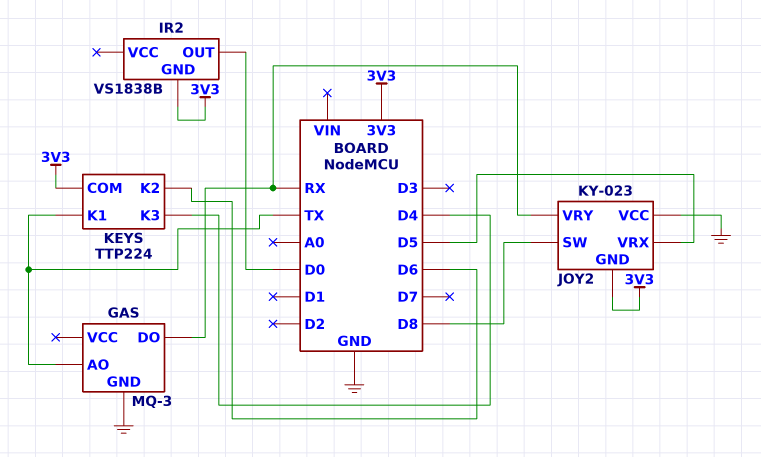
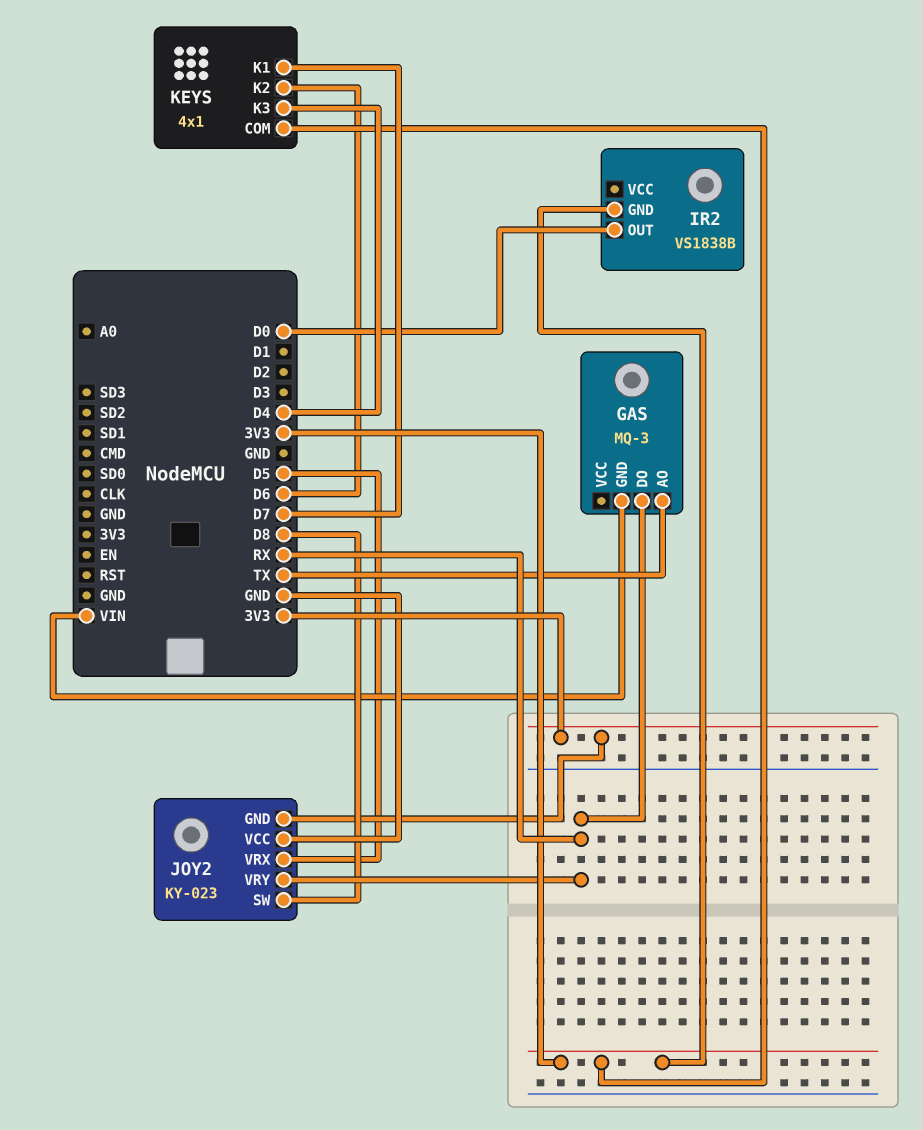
GAS pin GND: GND -> VIN
KEYS: TTP224 -> 4x1
KEYS pin K1: TX -> D7

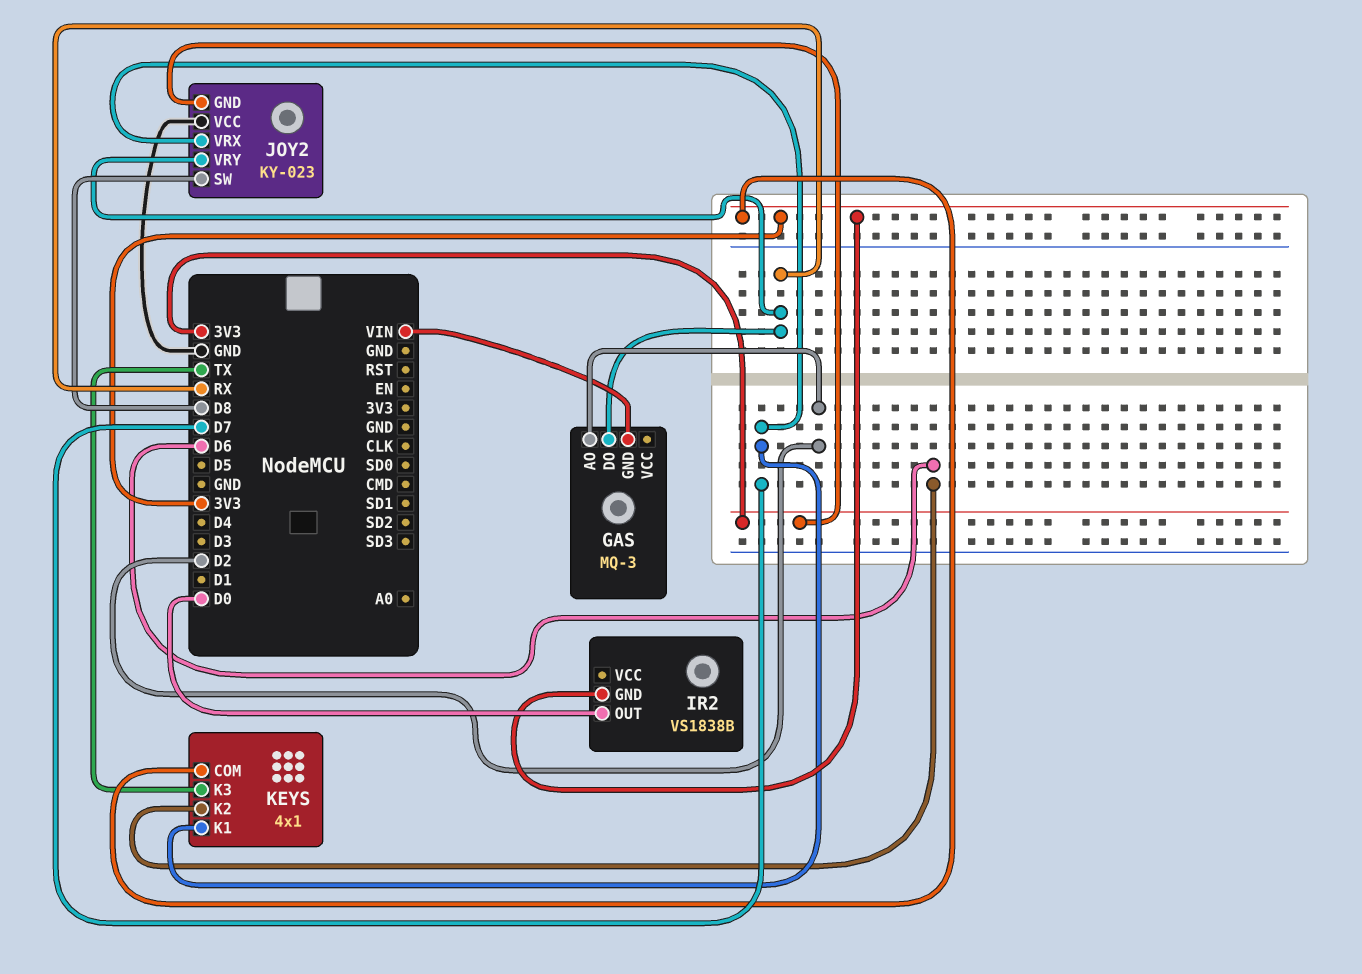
GAS pin AO: TX -> D2
JOY2 pin VRX: D5 -> D7
KEYS pin K3: D4 -> TX

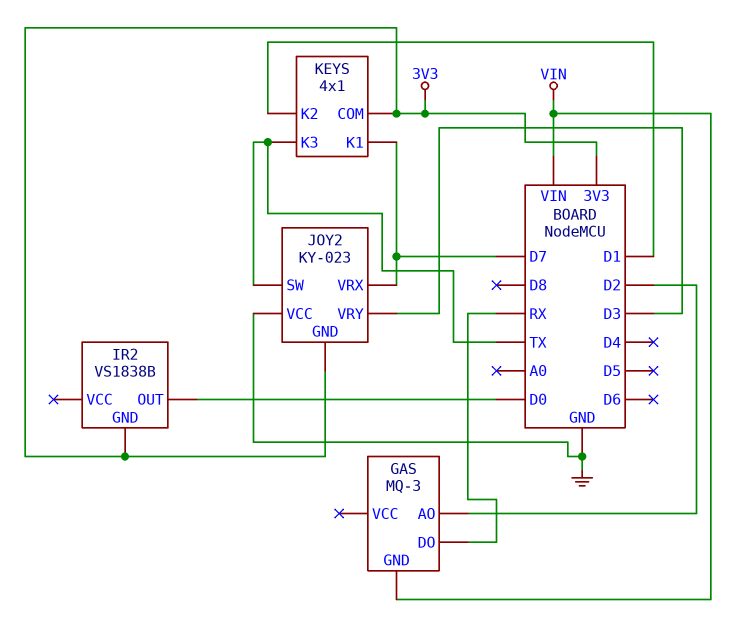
JOY2 pin SW: D8 -> TX
JOY2 pin VRY: RX -> D3
KEYS pin K2: D6 -> D1

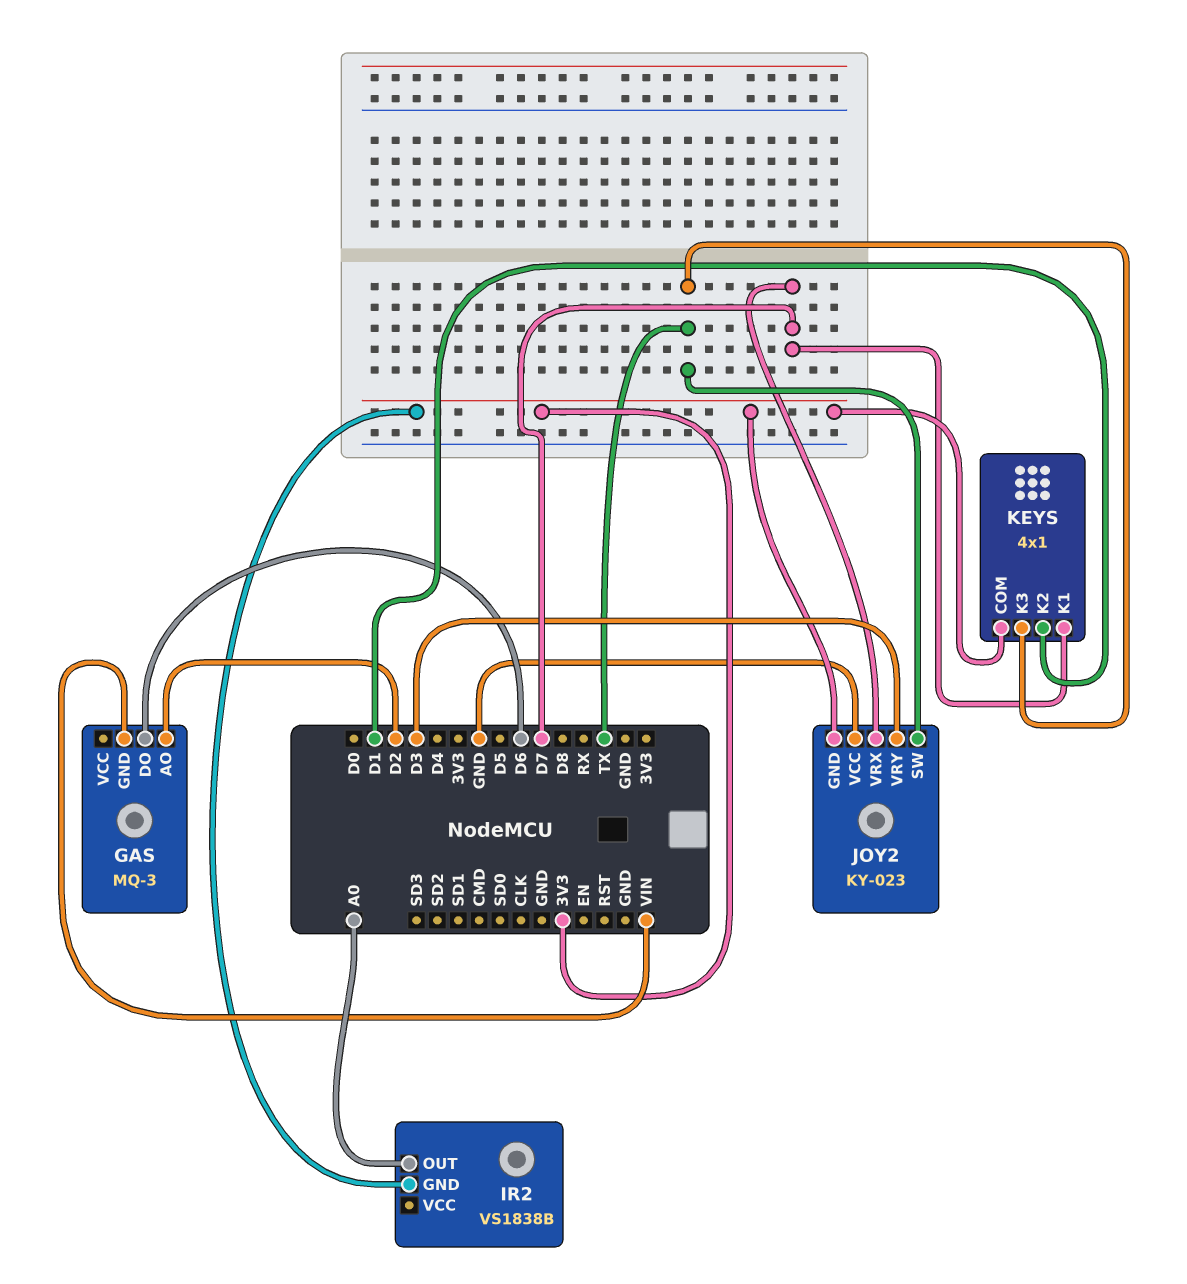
GAS pin DO: RX -> D6
IR2 pin OUT: D0 -> A0

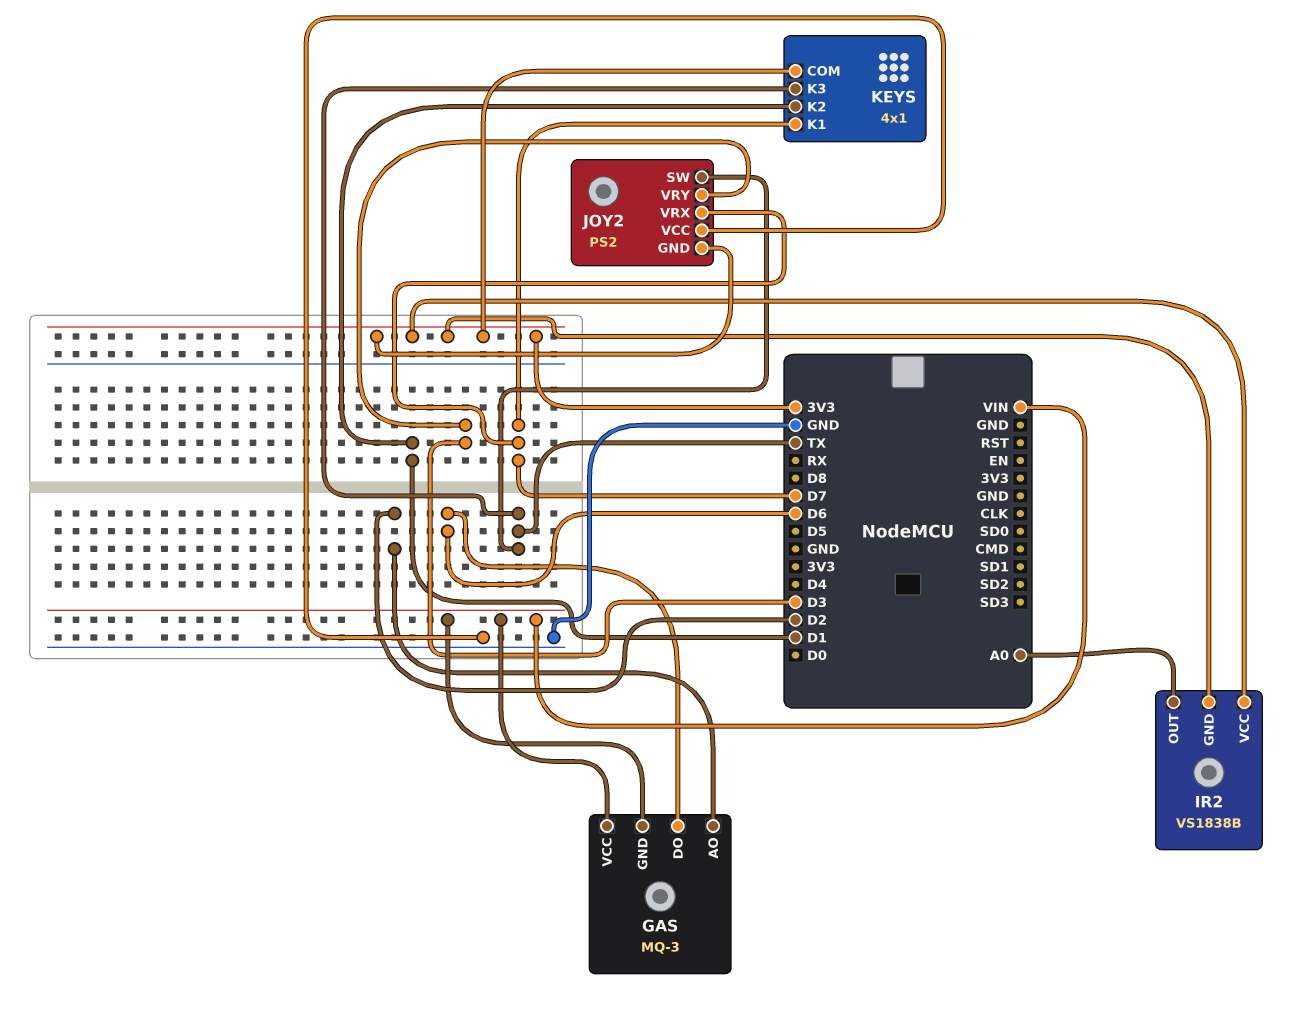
GAS pin VCC: none -> VIN
IR2 pin VCC: none -> 3V3
JOY2: KY-023 -> PS2

